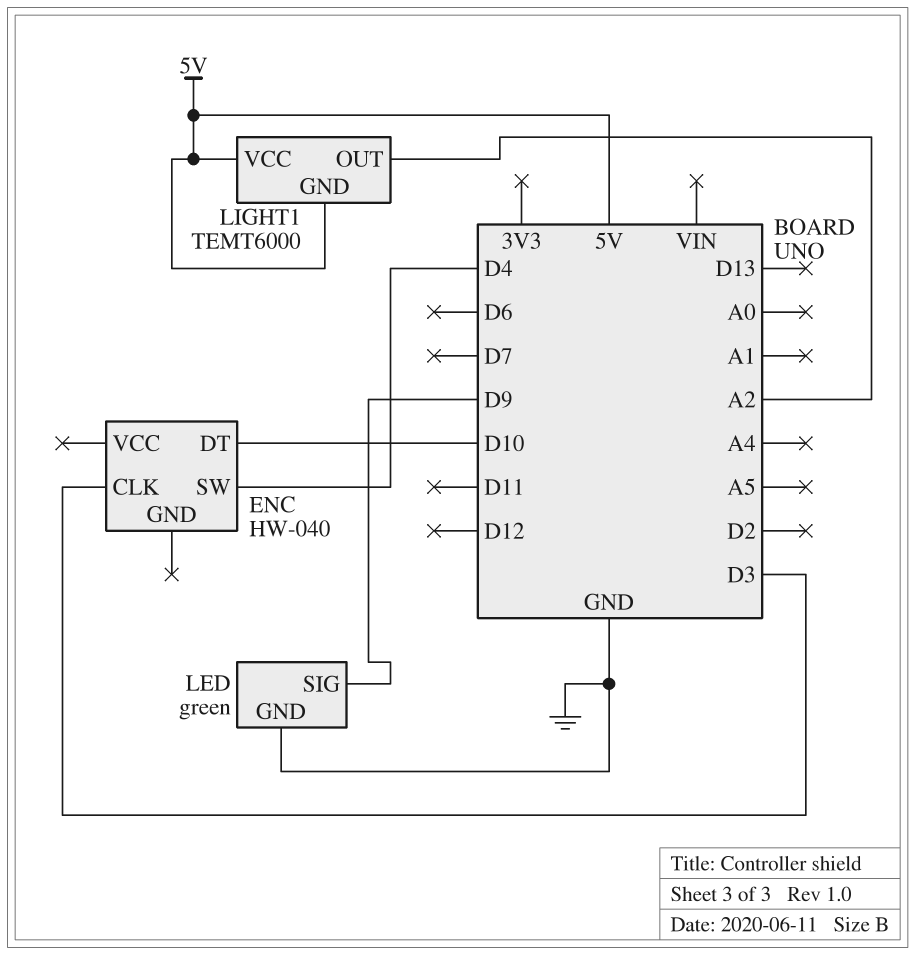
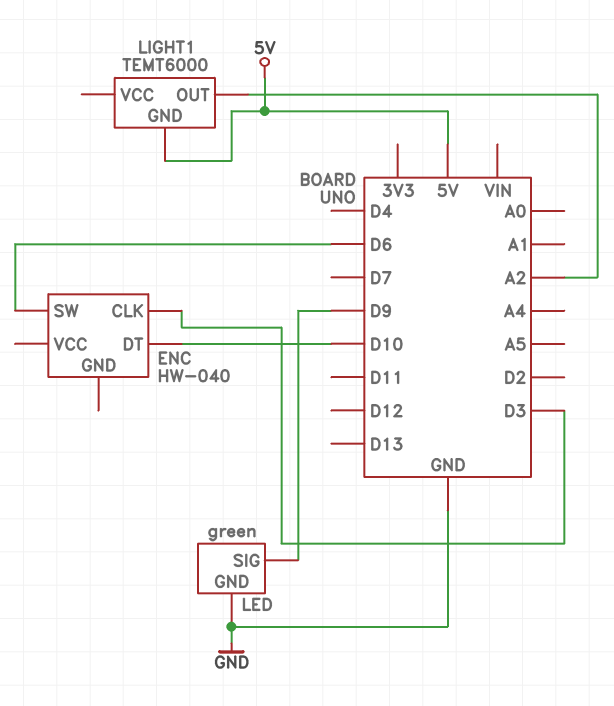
ENC pin SW: D4 -> D6
LIGHT1 pin VCC: 5V -> none

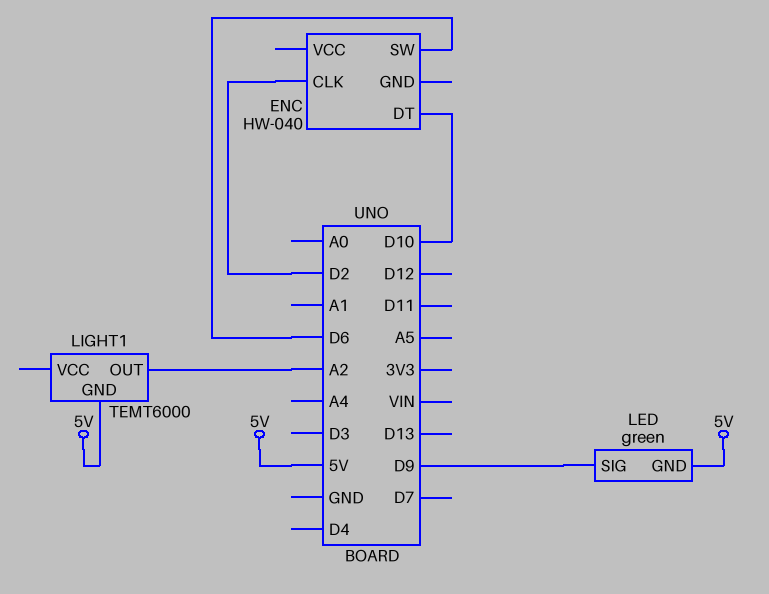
ENC pin CLK: D3 -> D2
LED pin GND: GND -> 5V

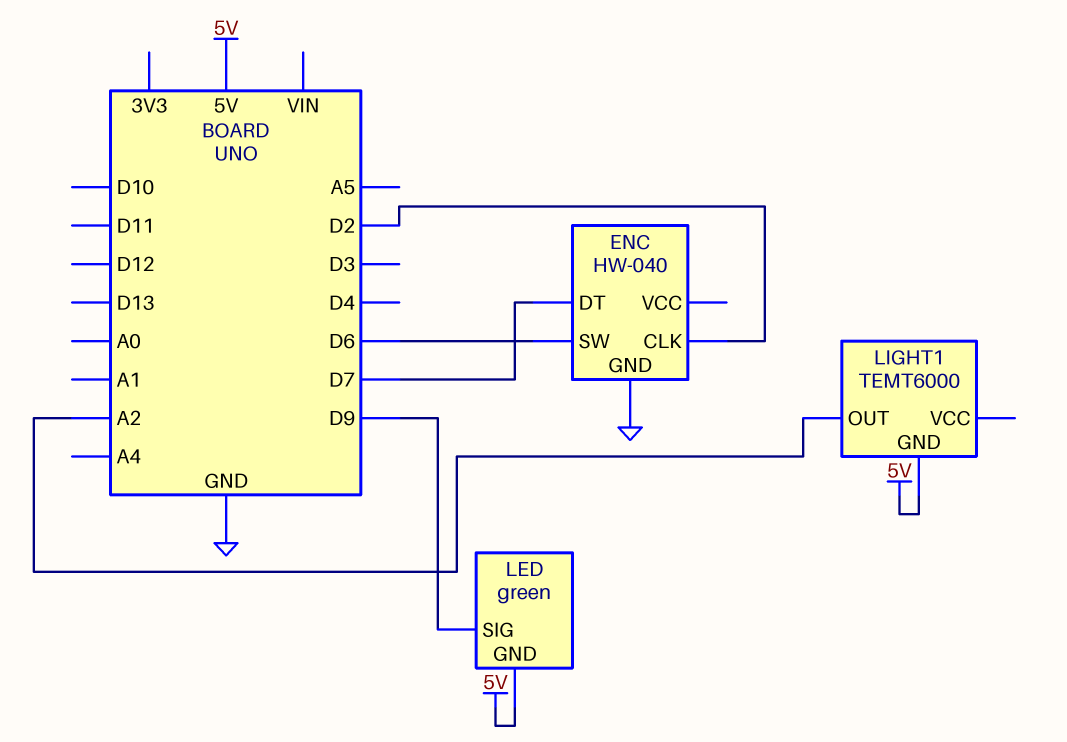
ENC pin DT: D10 -> D7
ENC pin GND: none -> GND

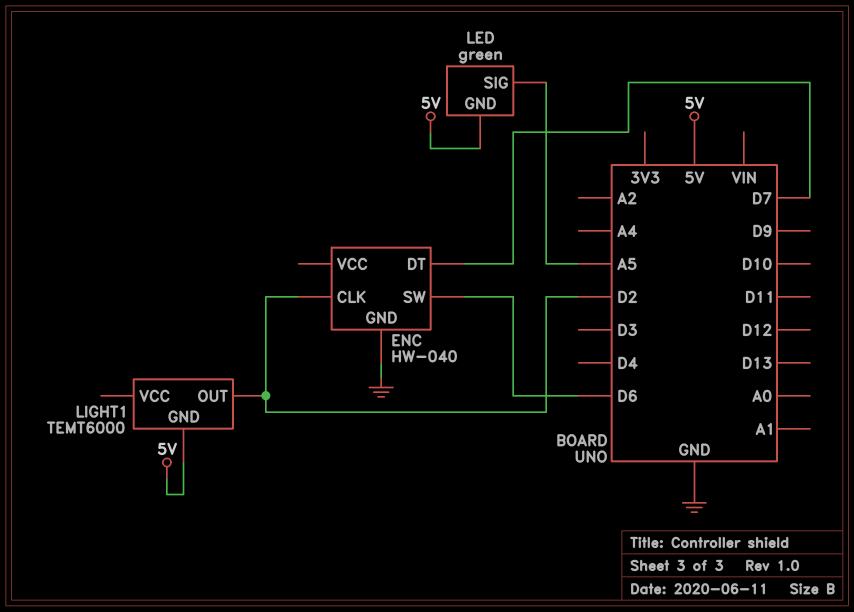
LED pin SIG: D9 -> A5
LIGHT1 pin OUT: A2 -> D2

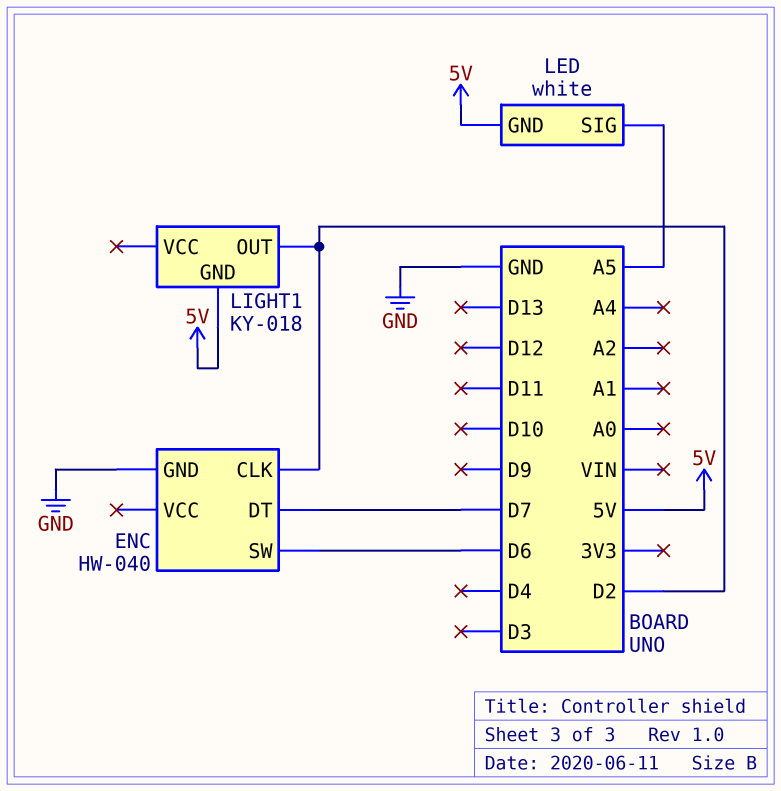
LED: green -> white
LIGHT1: TEMT6000 -> KY-018

